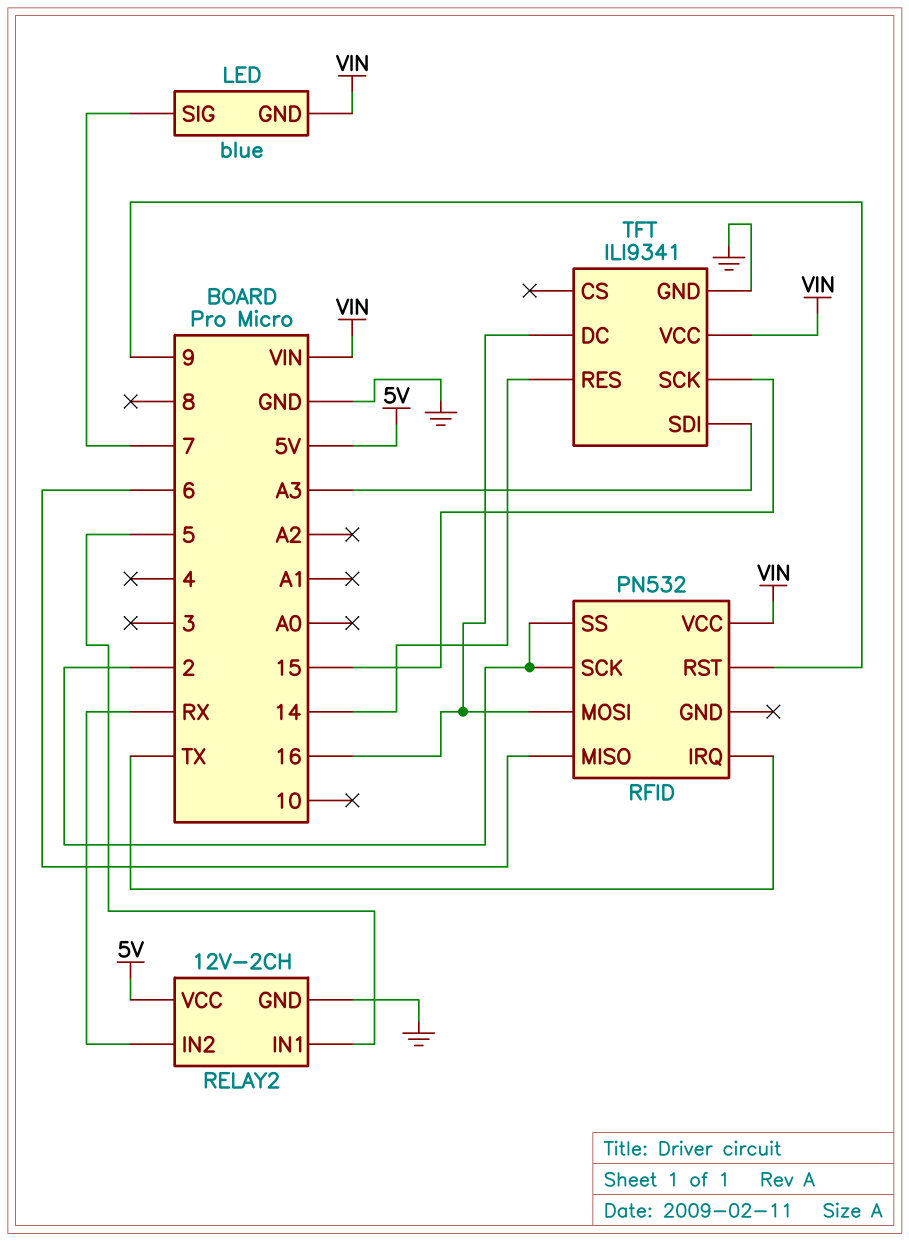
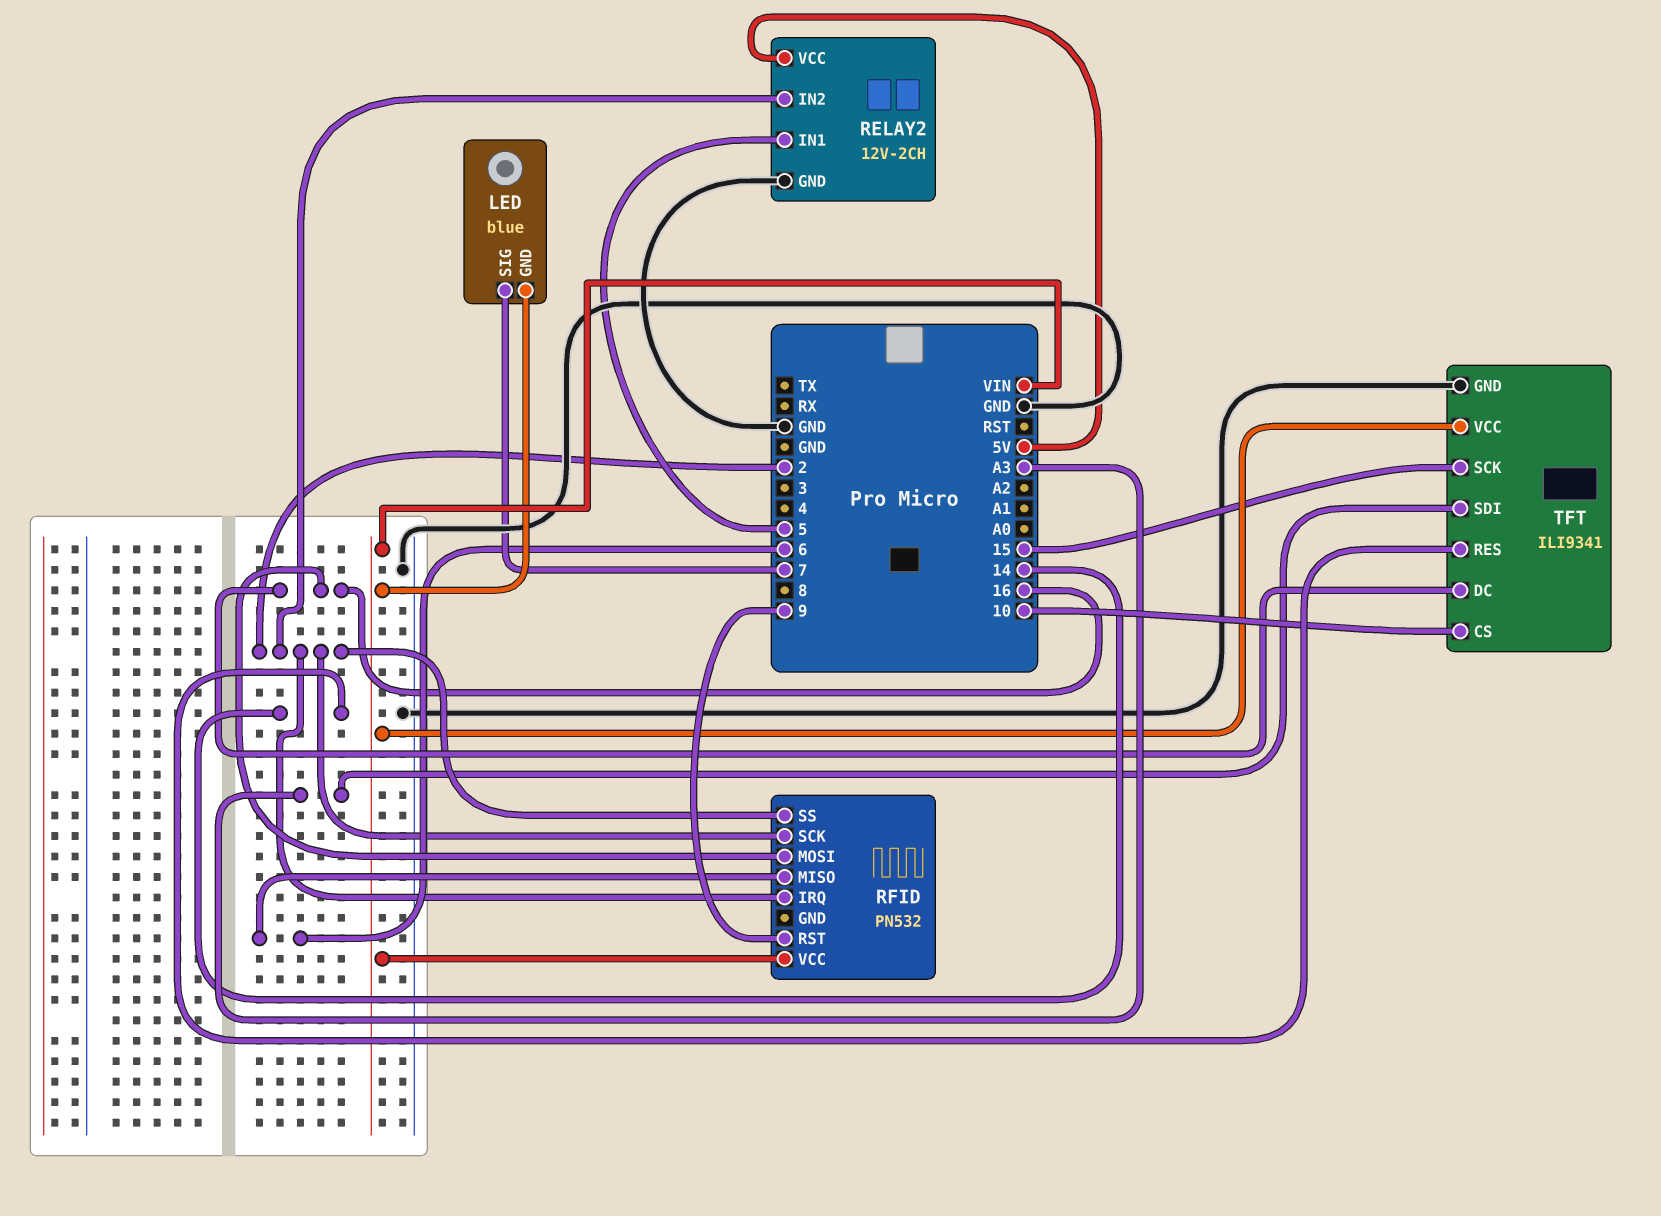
RELAY2 pin IN2: RX -> 2
RFID pin IRQ: TX -> 2
TFT pin CS: none -> 10

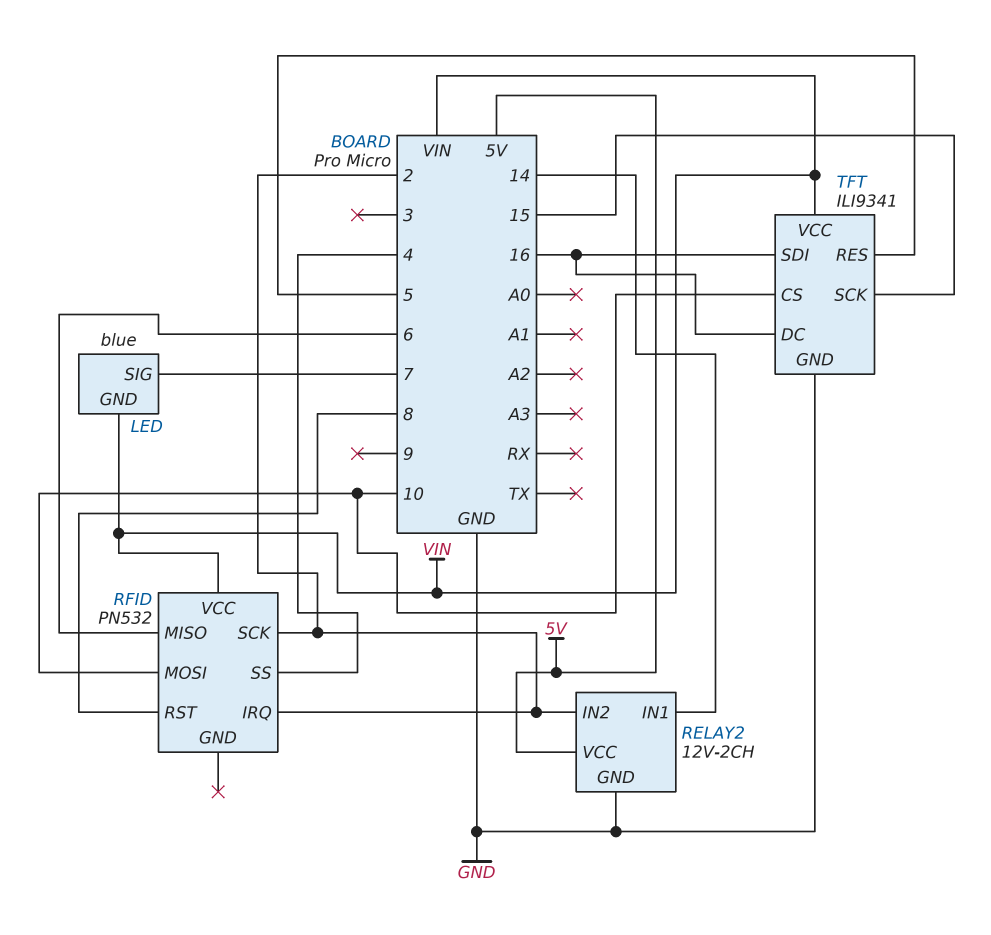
RELAY2 pin IN1: 5 -> 14
RFID pin MOSI: 16 -> 10
RFID pin RST: 9 -> 8
RFID pin SS: 2 -> 4
TFT pin RES: 14 -> 5
TFT pin SDI: A3 -> 16

